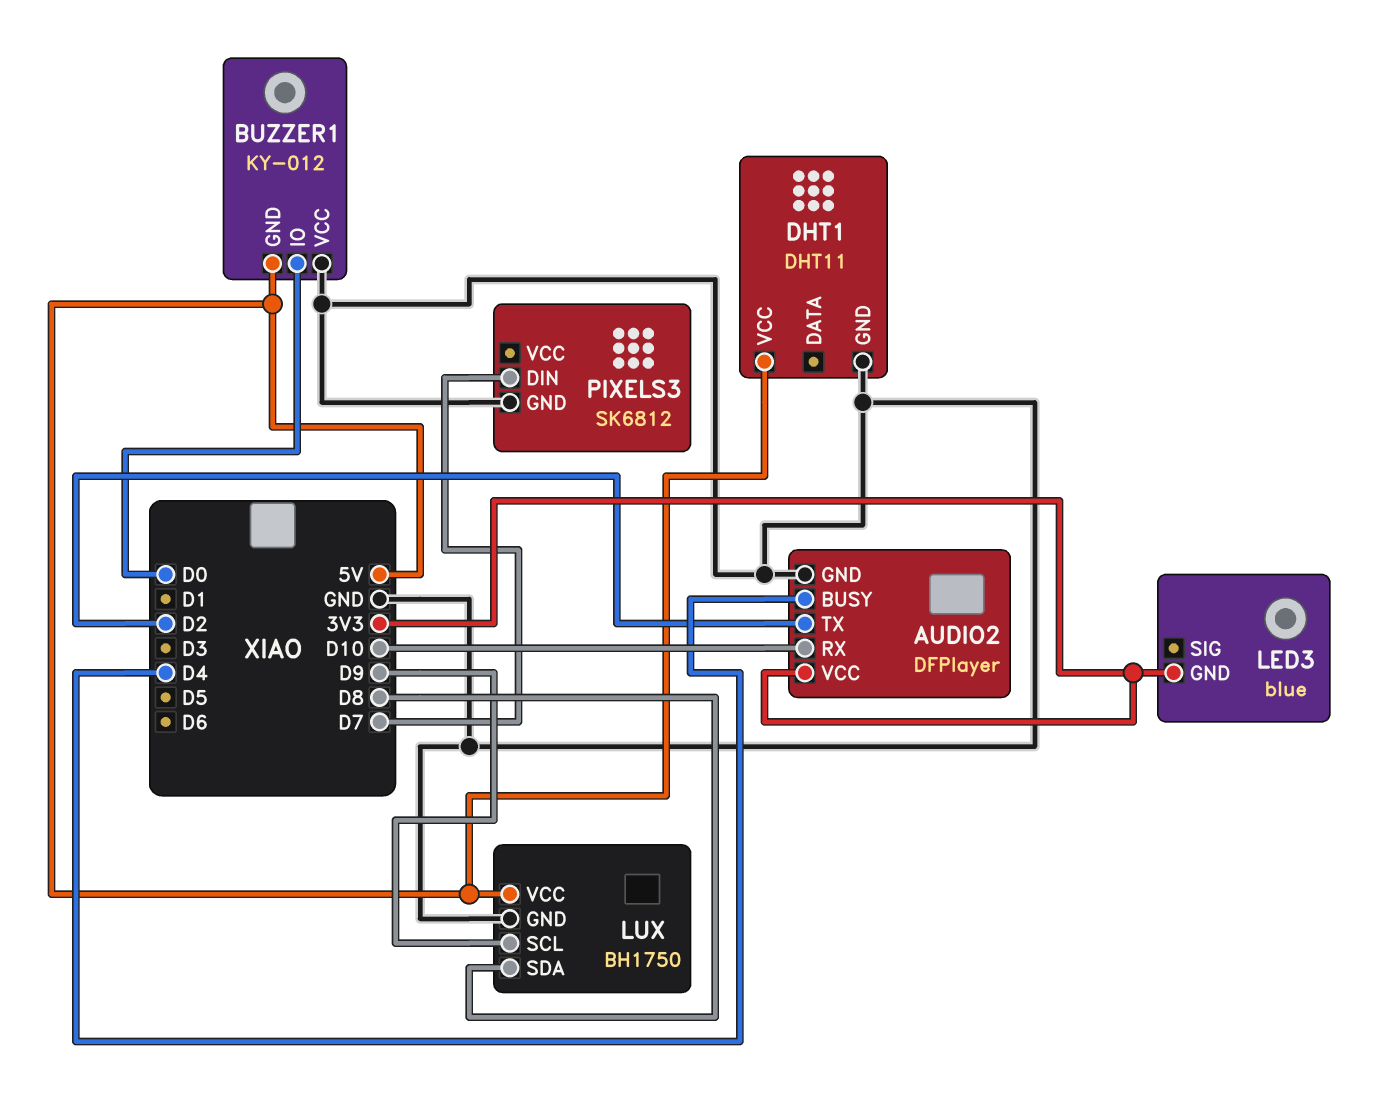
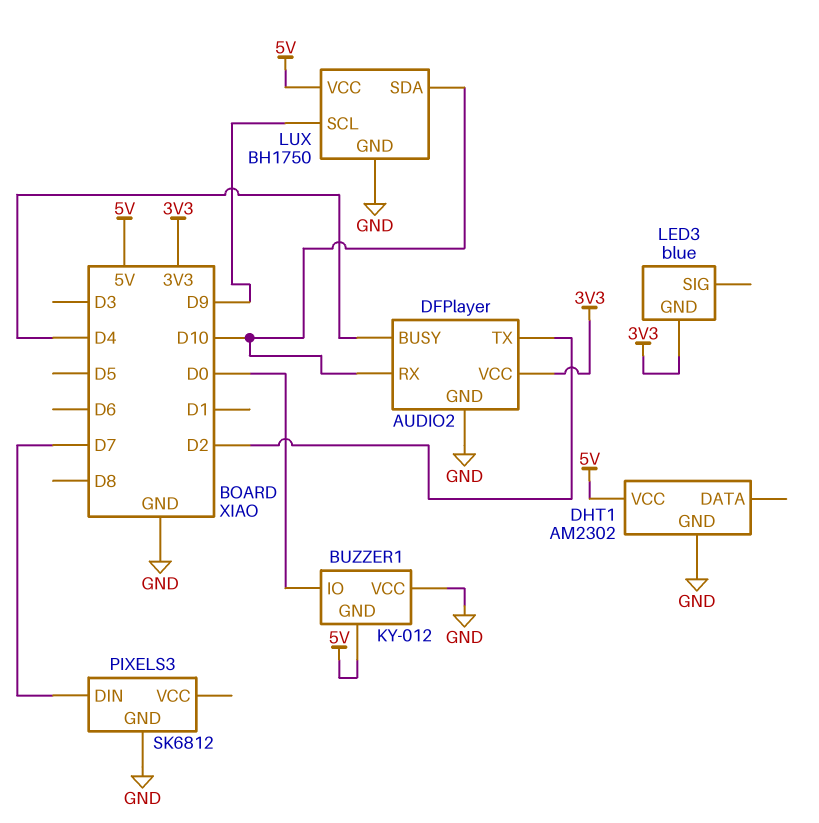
DHT1: DHT11 -> AM2302
LUX pin SDA: D8 -> D10

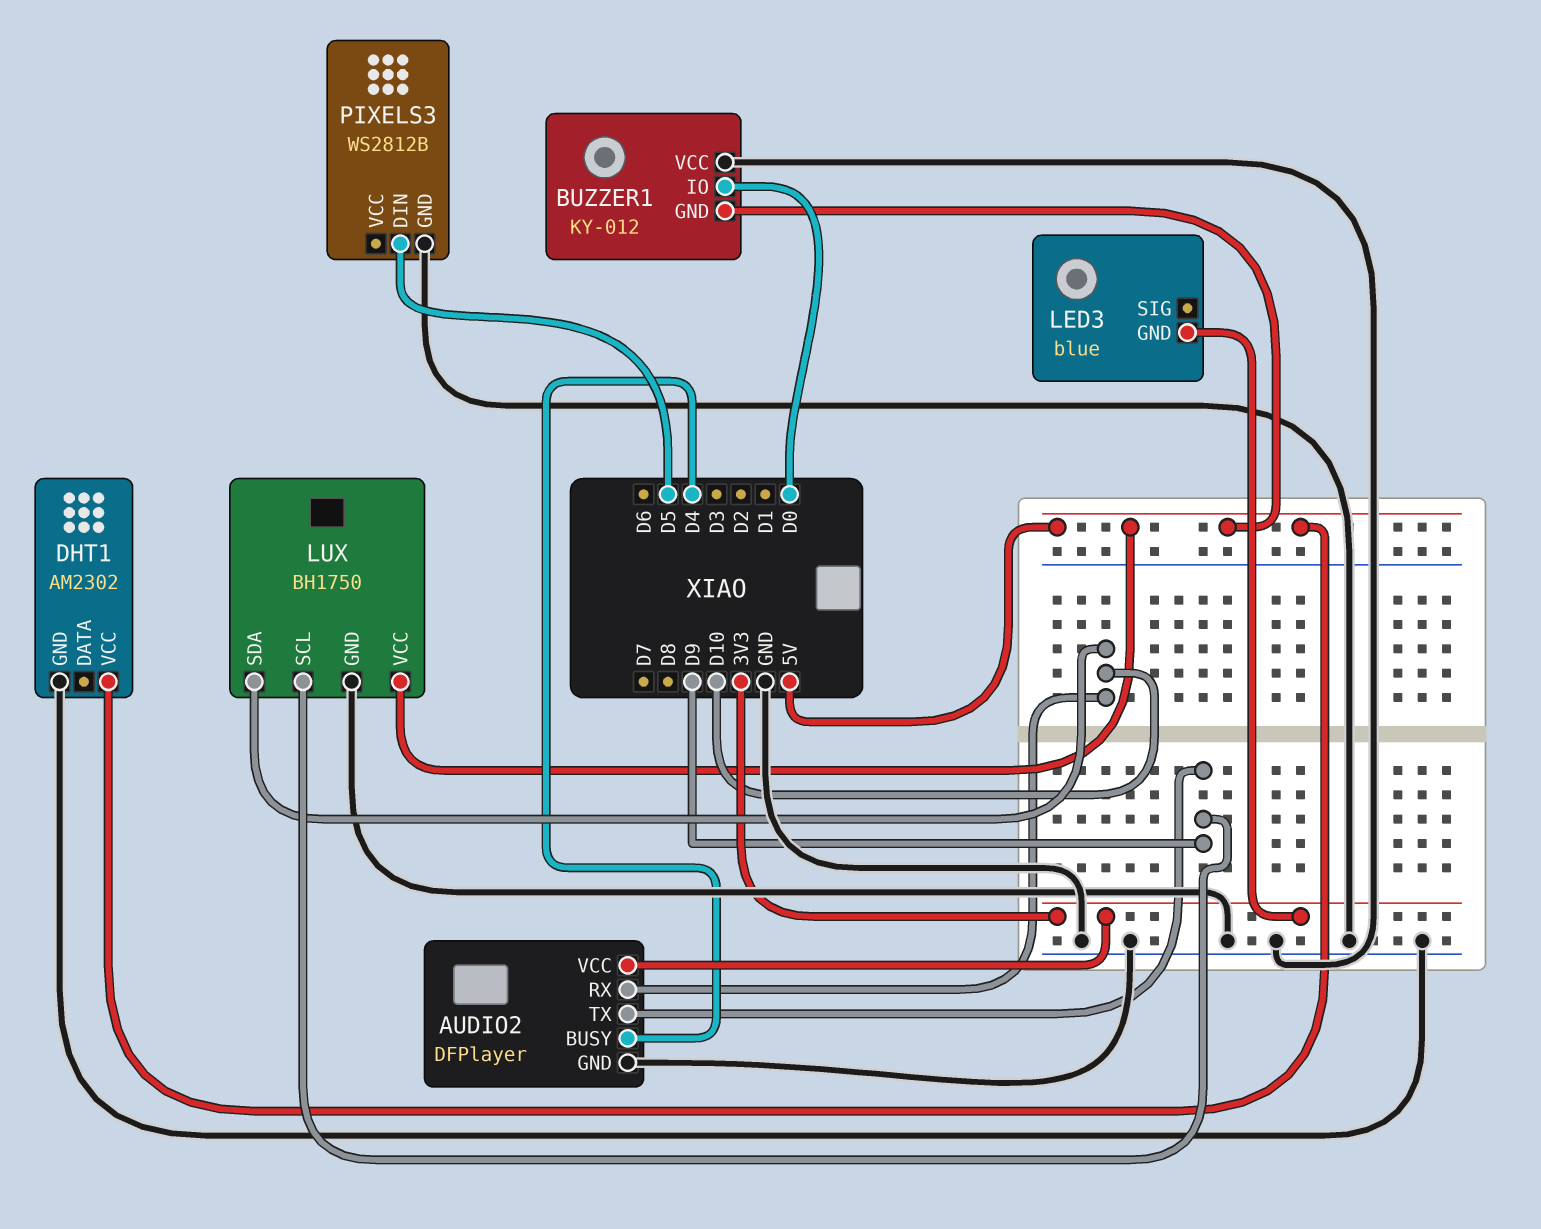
AUDIO2 pin TX: D2 -> D9
PIXELS3: SK6812 -> WS2812B
PIXELS3 pin DIN: D7 -> D5

